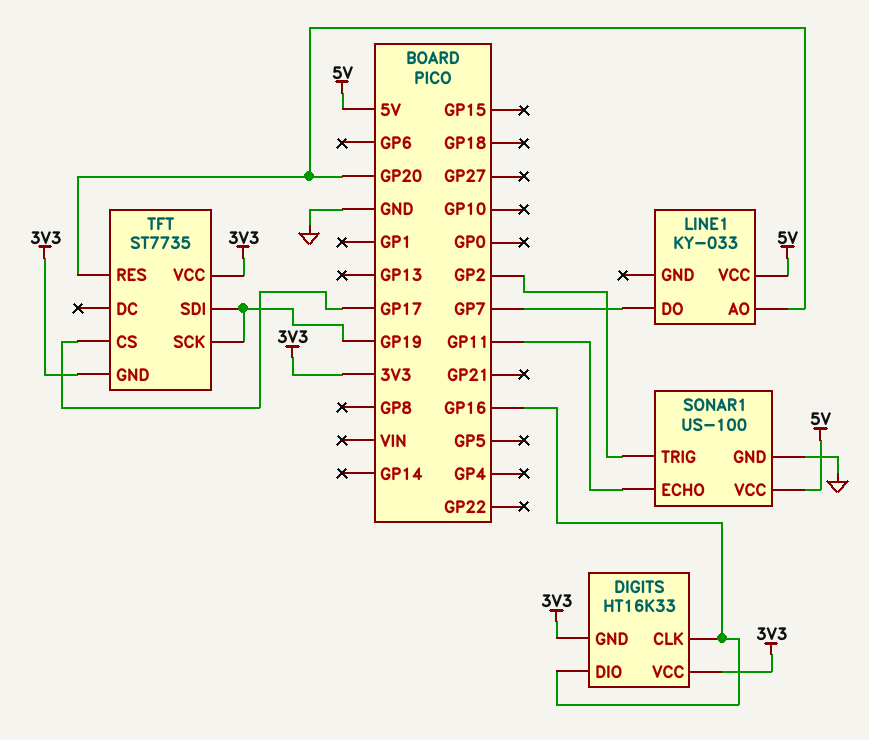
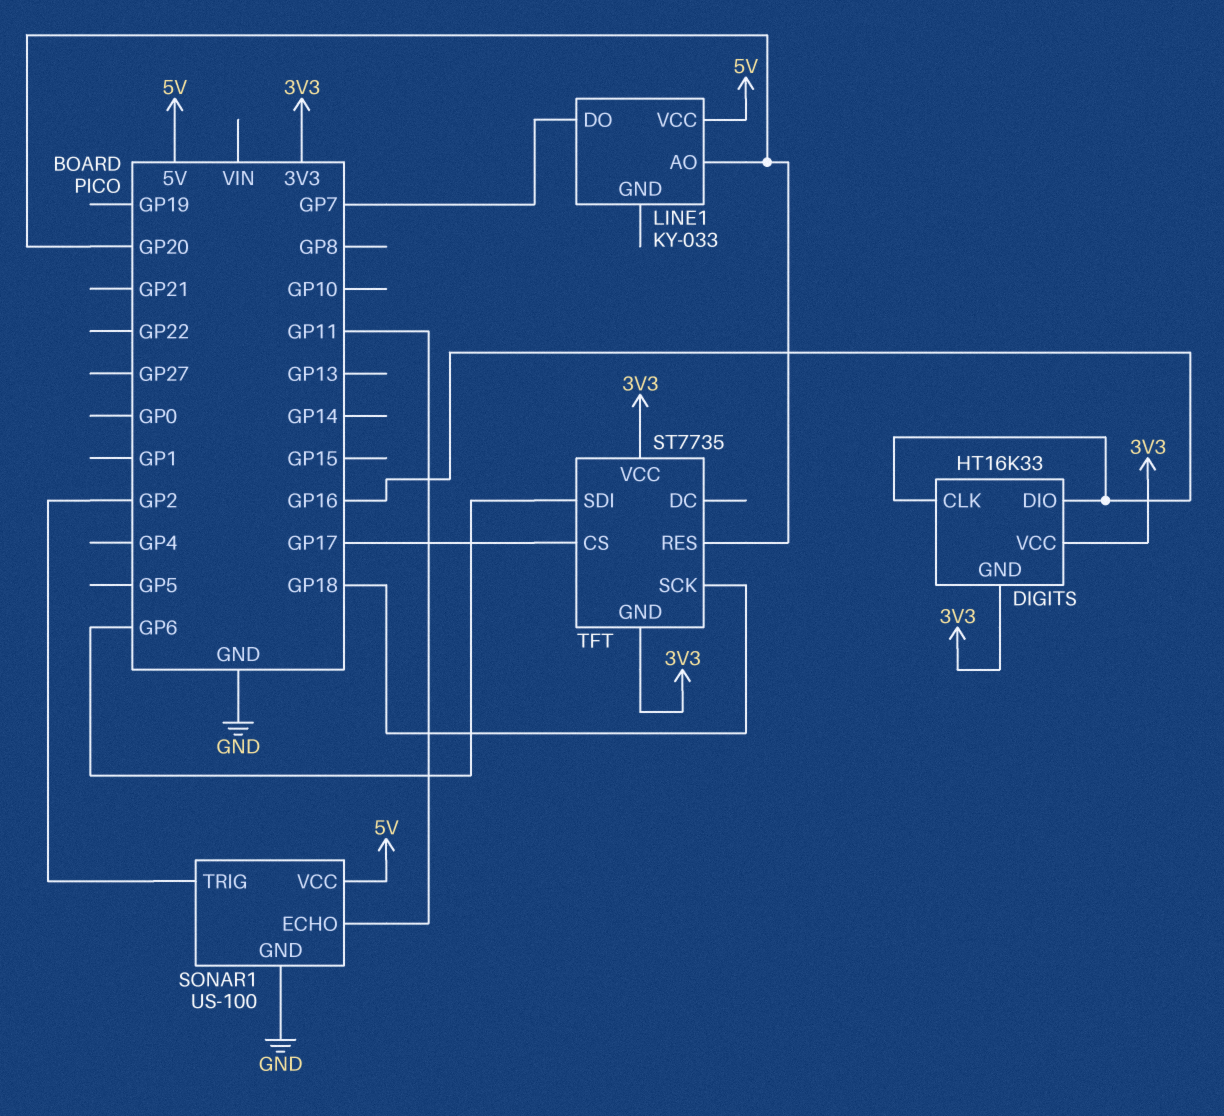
TFT pin SCK: GP19 -> GP18
TFT pin SDI: GP19 -> GP6

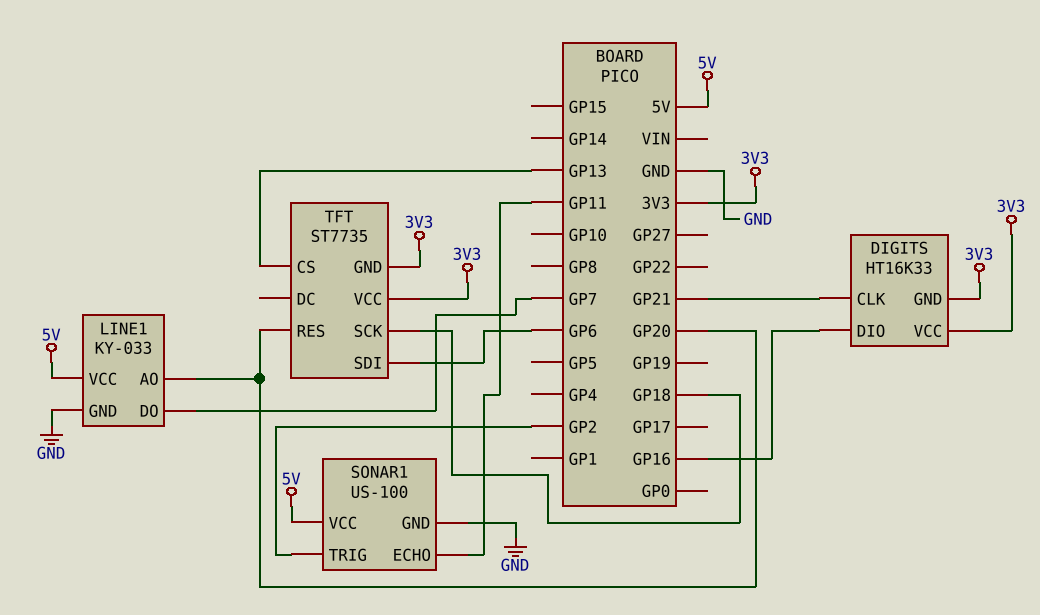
DIGITS pin CLK: GP16 -> GP21
LINE1 pin GND: none -> GND
TFT pin CS: GP17 -> GP13

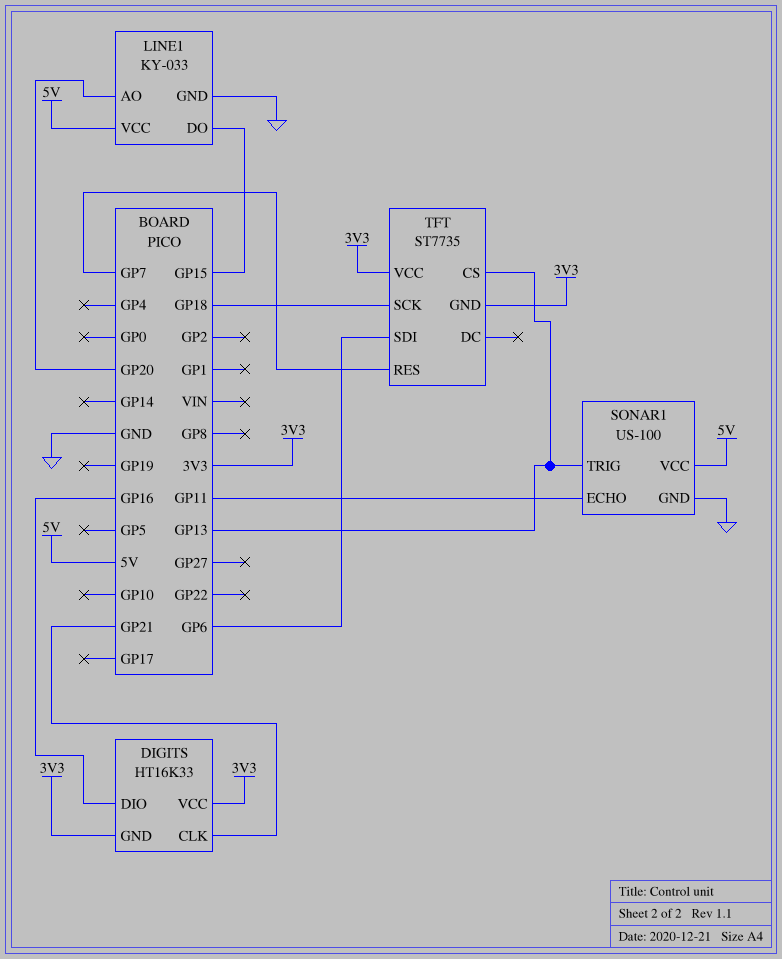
LINE1 pin DO: GP7 -> GP15
SONAR1 pin TRIG: GP2 -> GP13
TFT pin RES: GP20 -> GP7

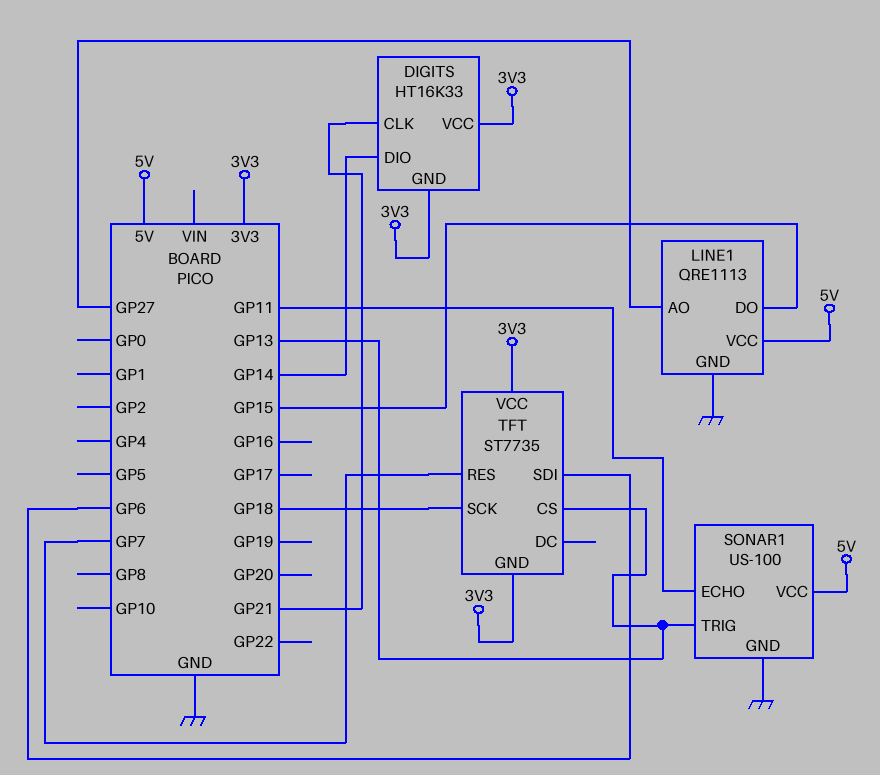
DIGITS pin DIO: GP16 -> GP14
LINE1: KY-033 -> QRE1113
LINE1 pin AO: GP20 -> GP27

